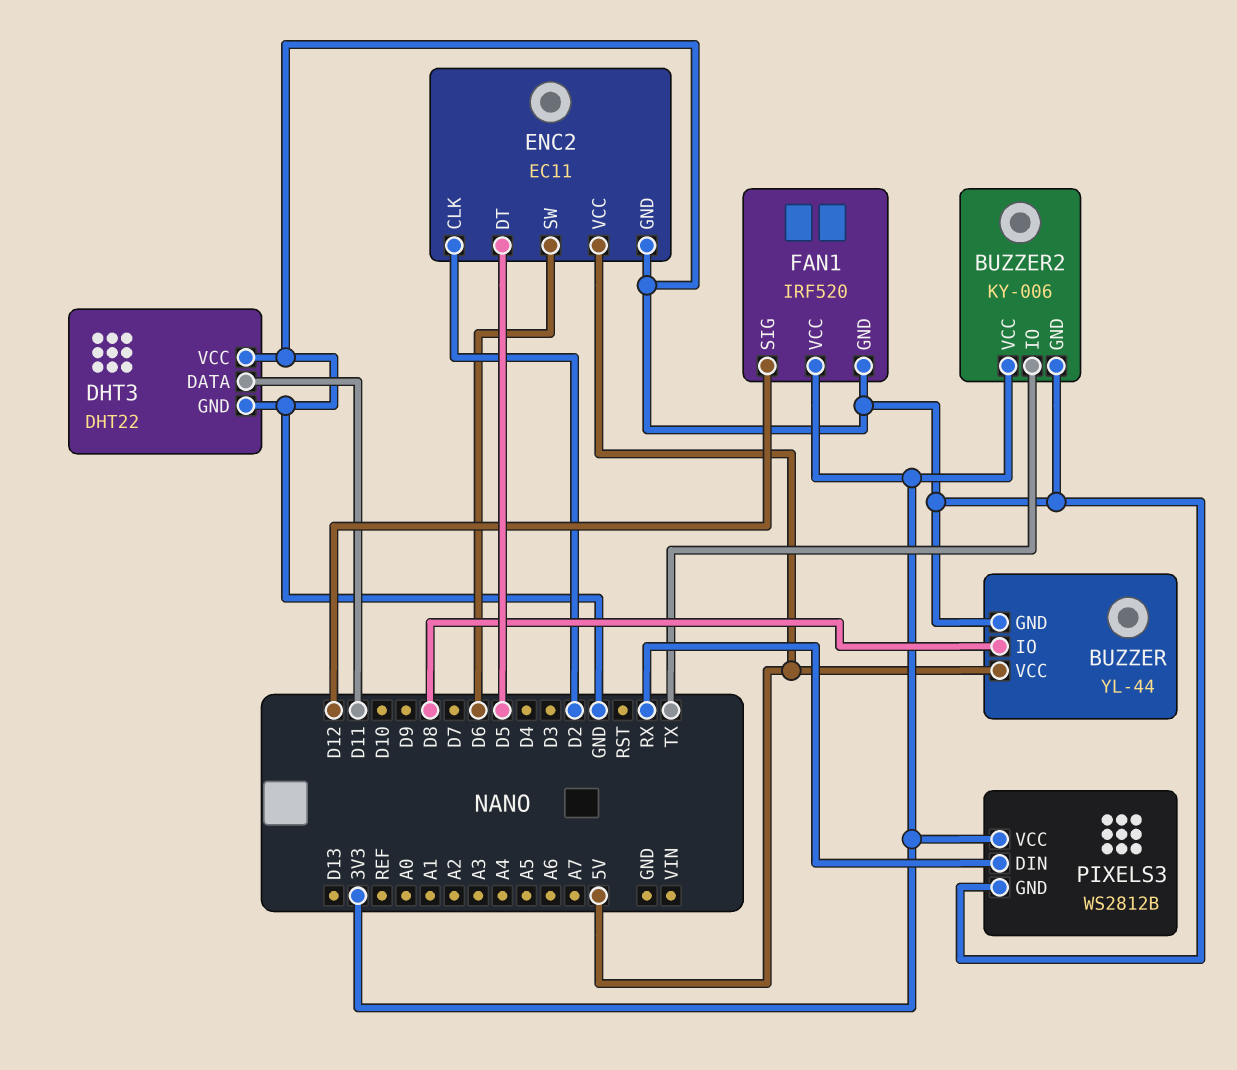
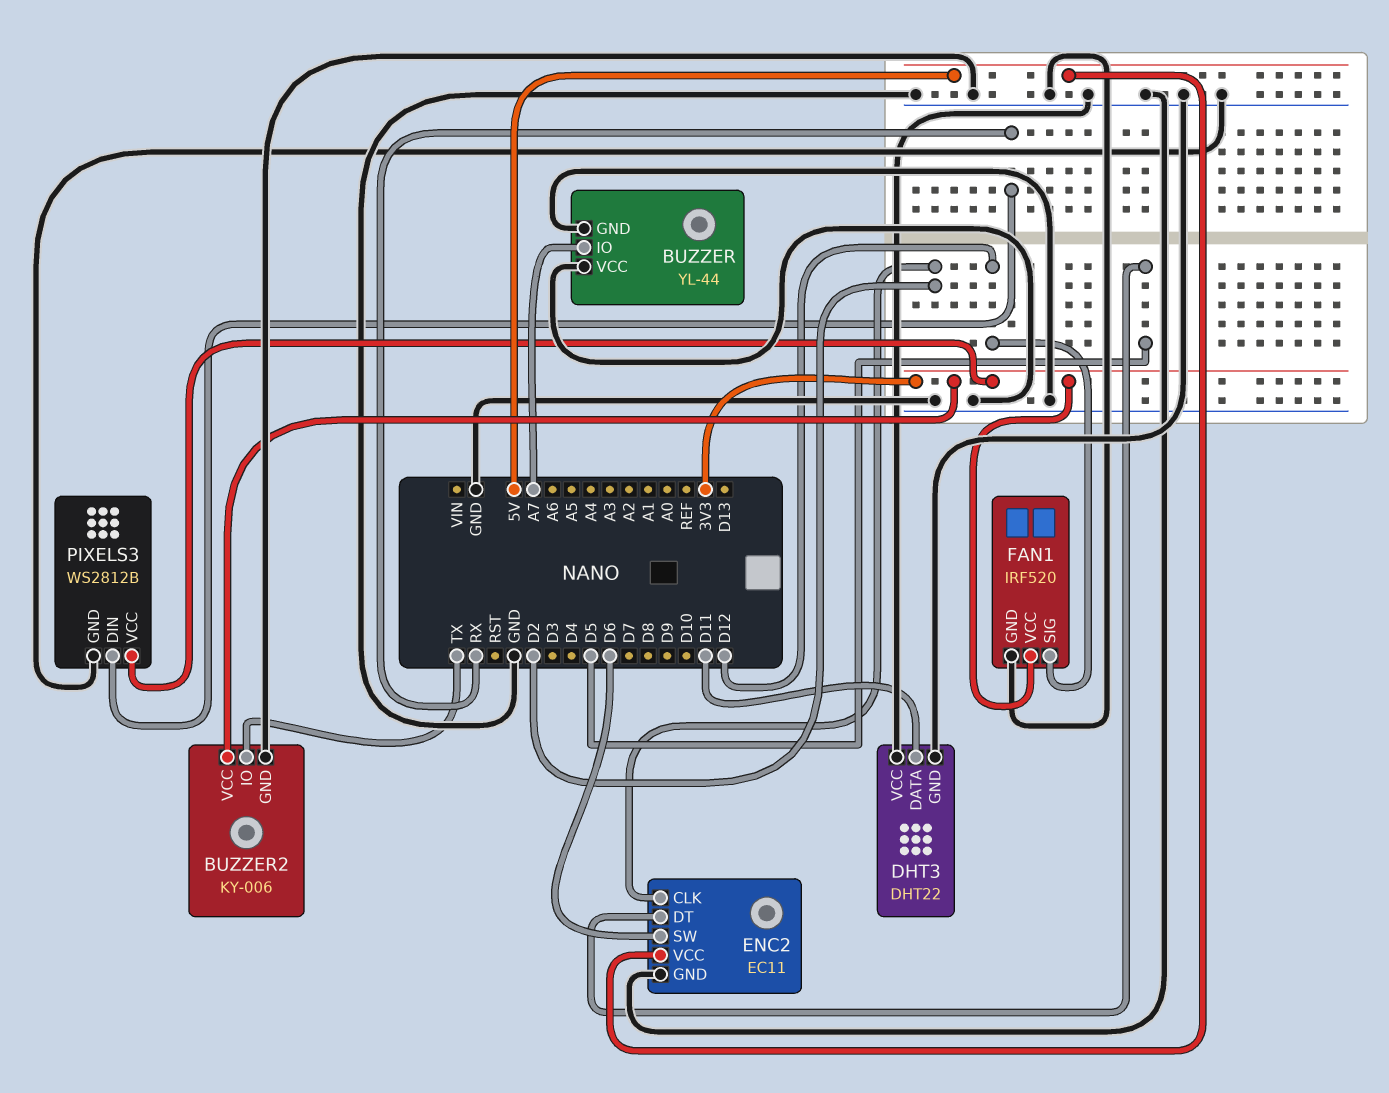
BUZZER pin IO: D8 -> A7
BUZZER pin VCC: 5V -> GND

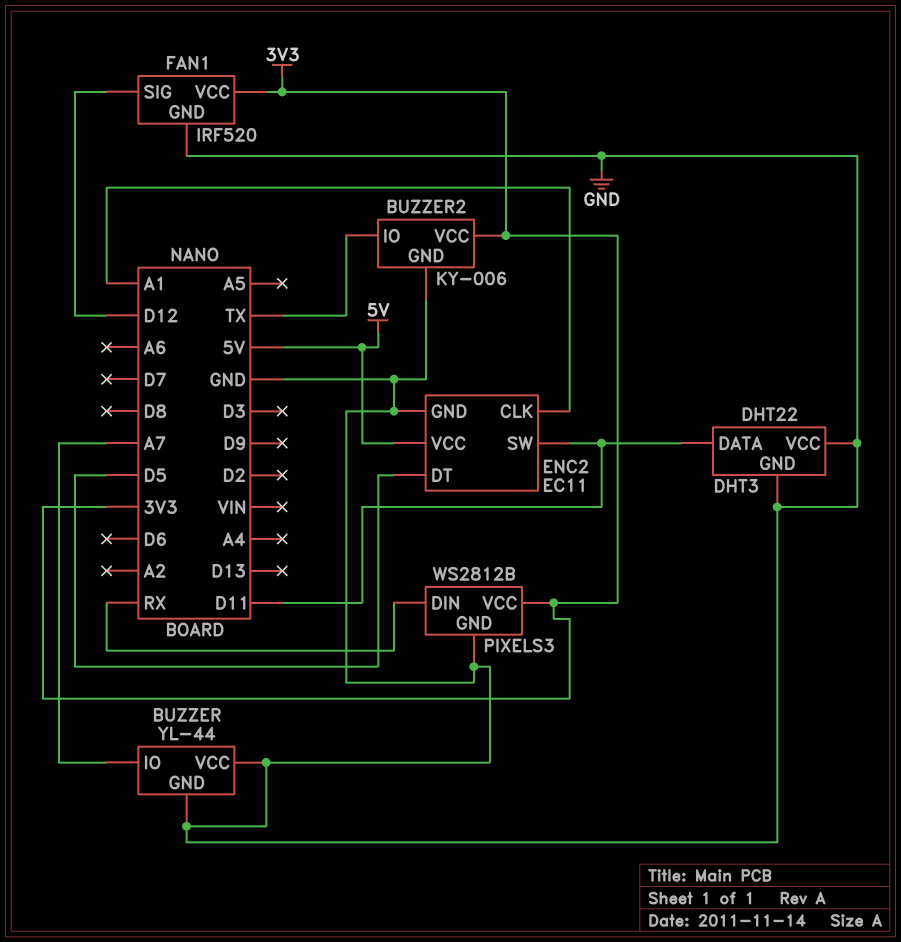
ENC2 pin CLK: D2 -> A1
ENC2 pin SW: D6 -> D11

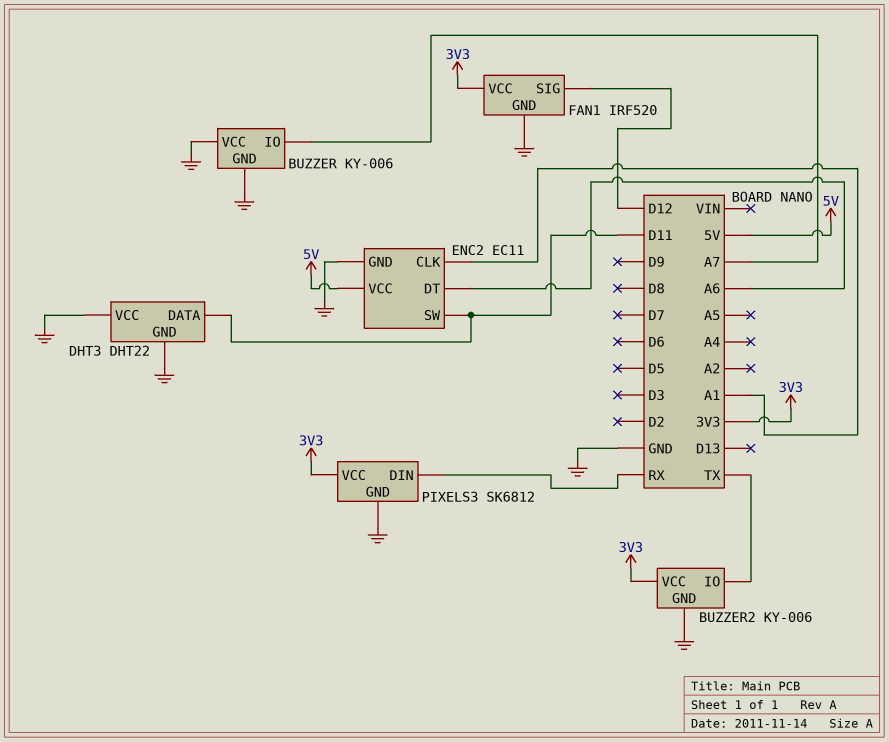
BUZZER: YL-44 -> KY-006
ENC2 pin DT: D5 -> A6
PIXELS3: WS2812B -> SK6812

